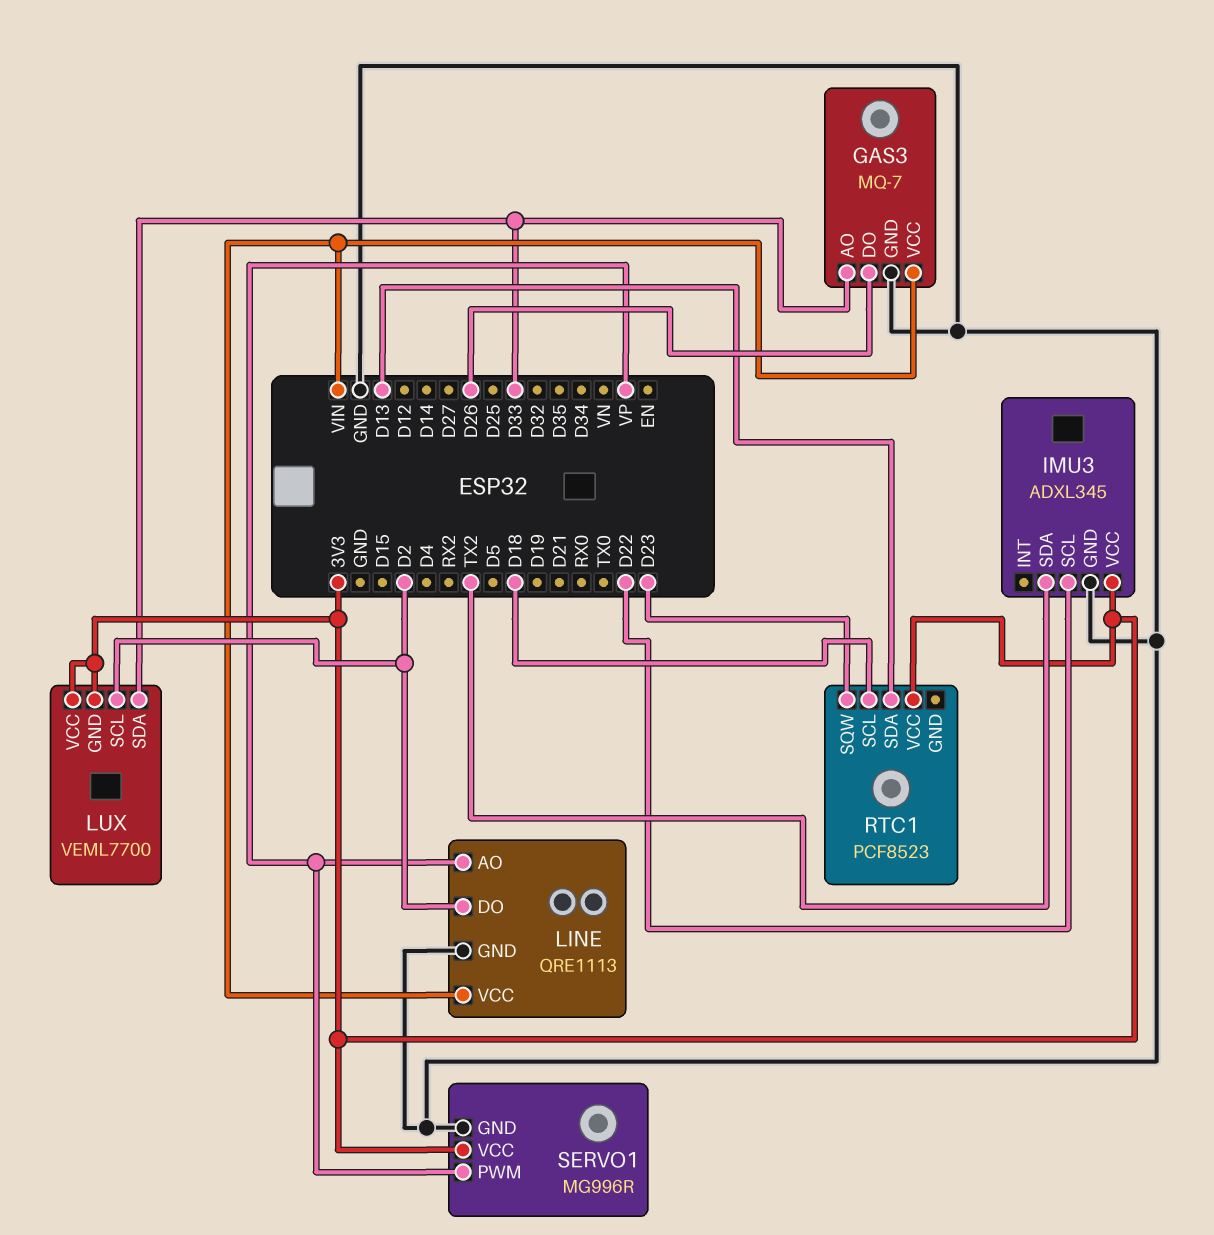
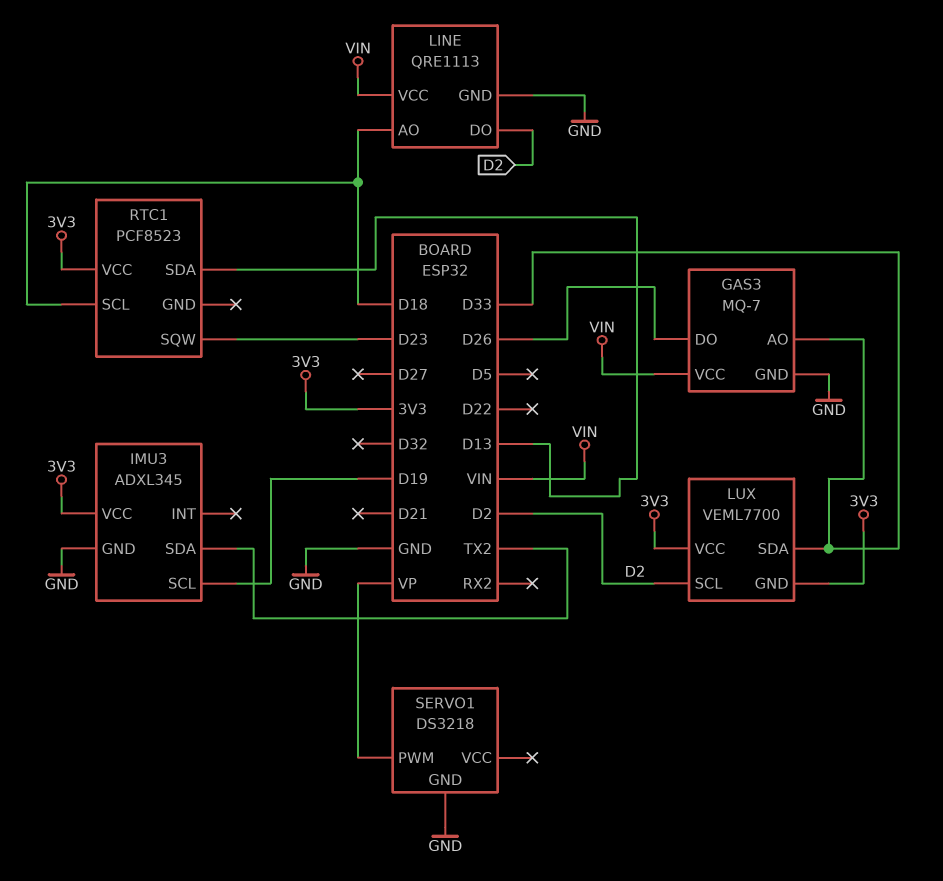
IMU3 pin SCL: D22 -> D19
LINE pin AO: VP -> D18
SERVO1: MG996R -> DS3218
SERVO1 pin VCC: 3V3 -> none

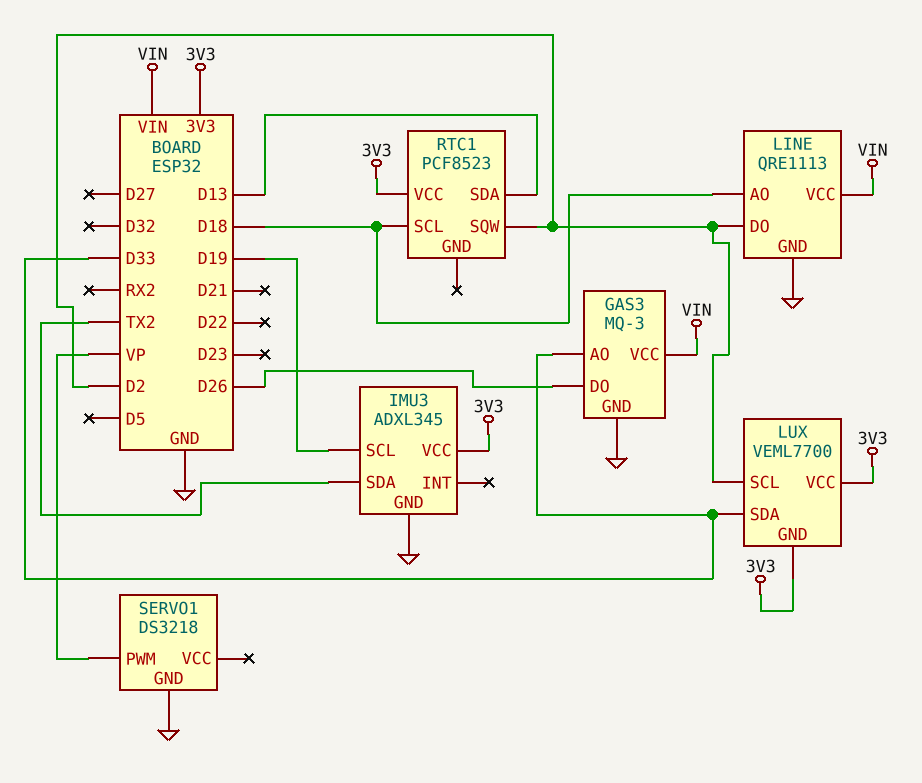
GAS3: MQ-7 -> MQ-3
RTC1 pin SQW: D23 -> D2

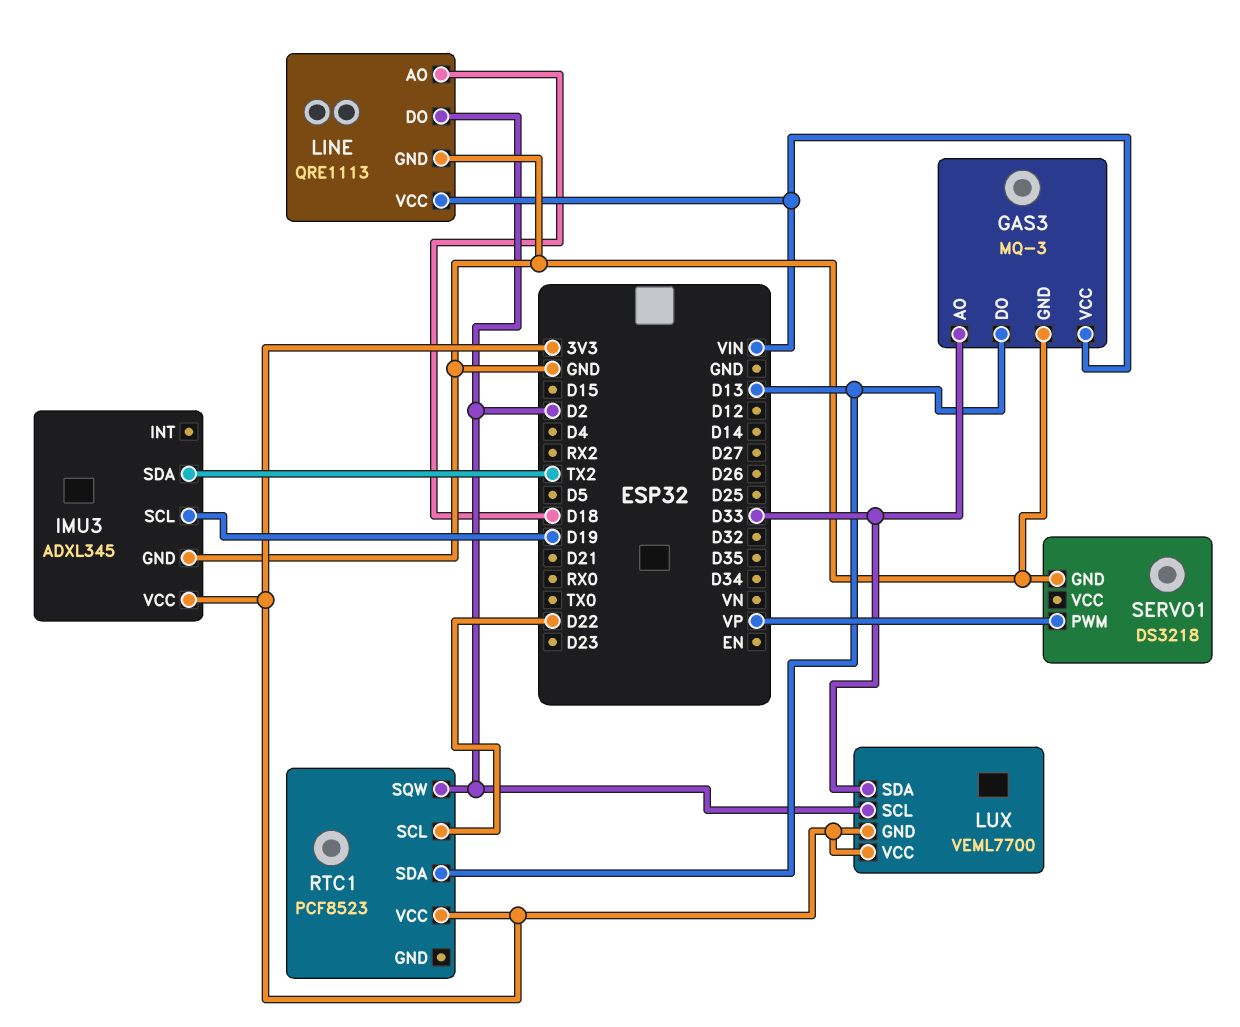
GAS3 pin DO: D26 -> D13
RTC1 pin SCL: D18 -> D22

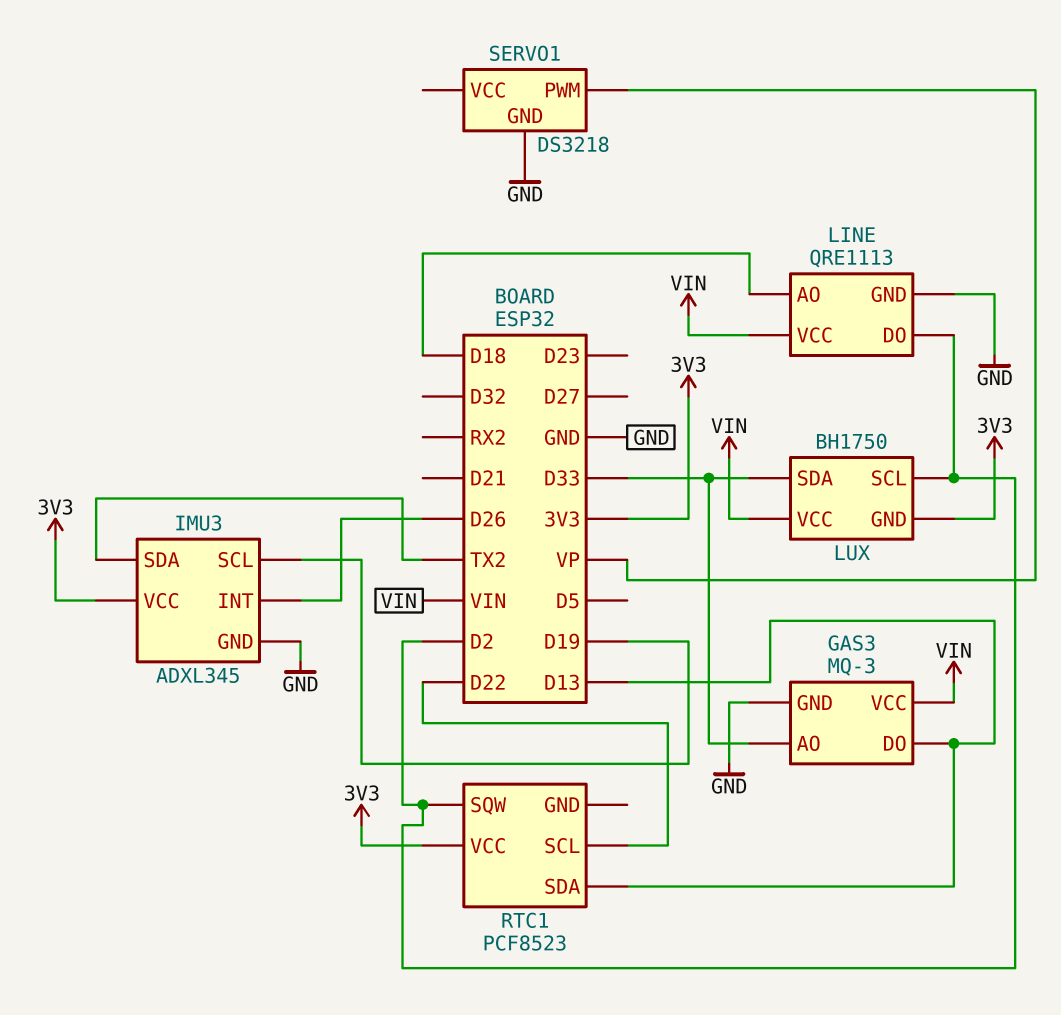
IMU3 pin INT: none -> D26
LUX: VEML7700 -> BH1750
LUX pin VCC: 3V3 -> VIN

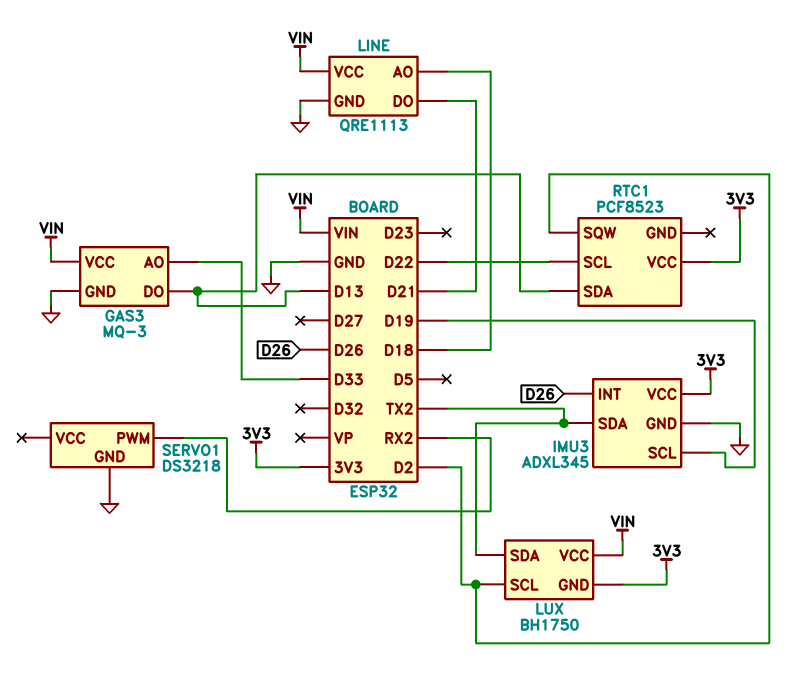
LINE pin DO: D2 -> D21
LUX pin SDA: D33 -> TX2
SERVO1 pin PWM: VP -> RX2

